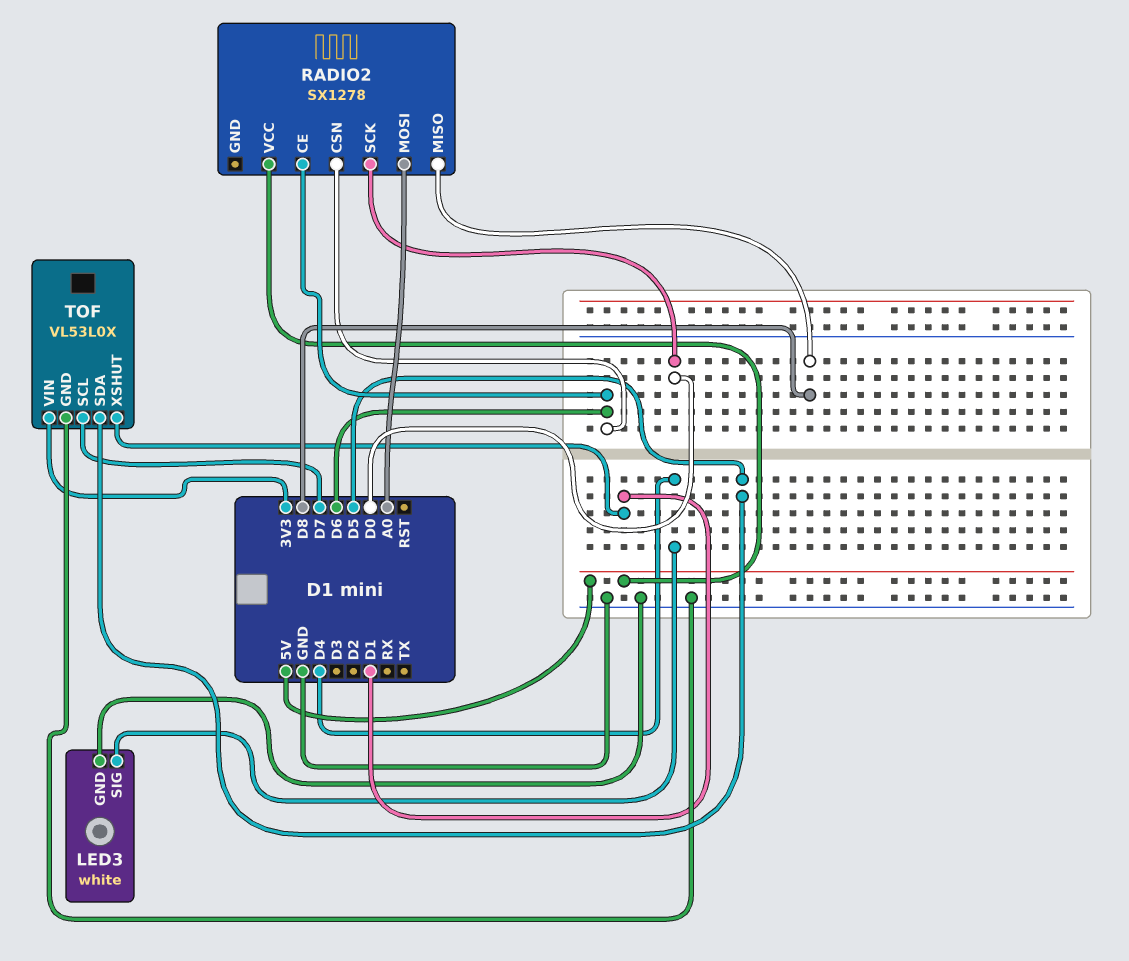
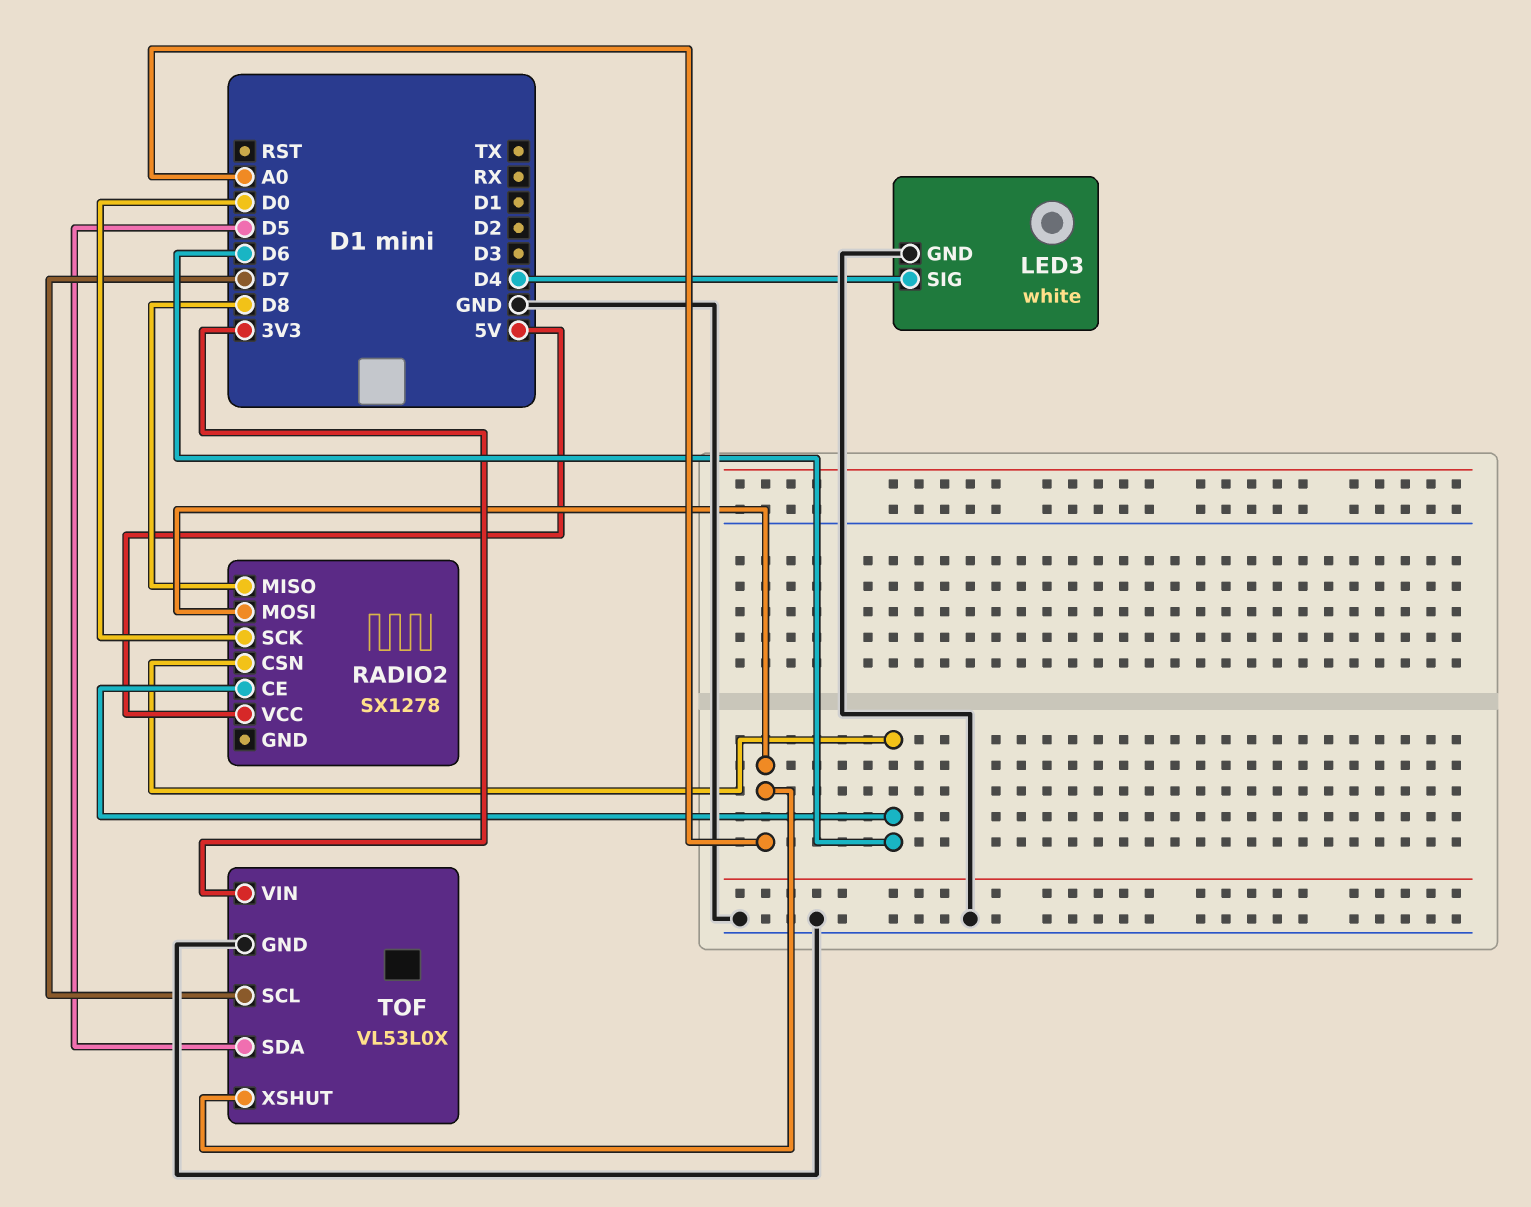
TOF pin XSHUT: D1 -> A0

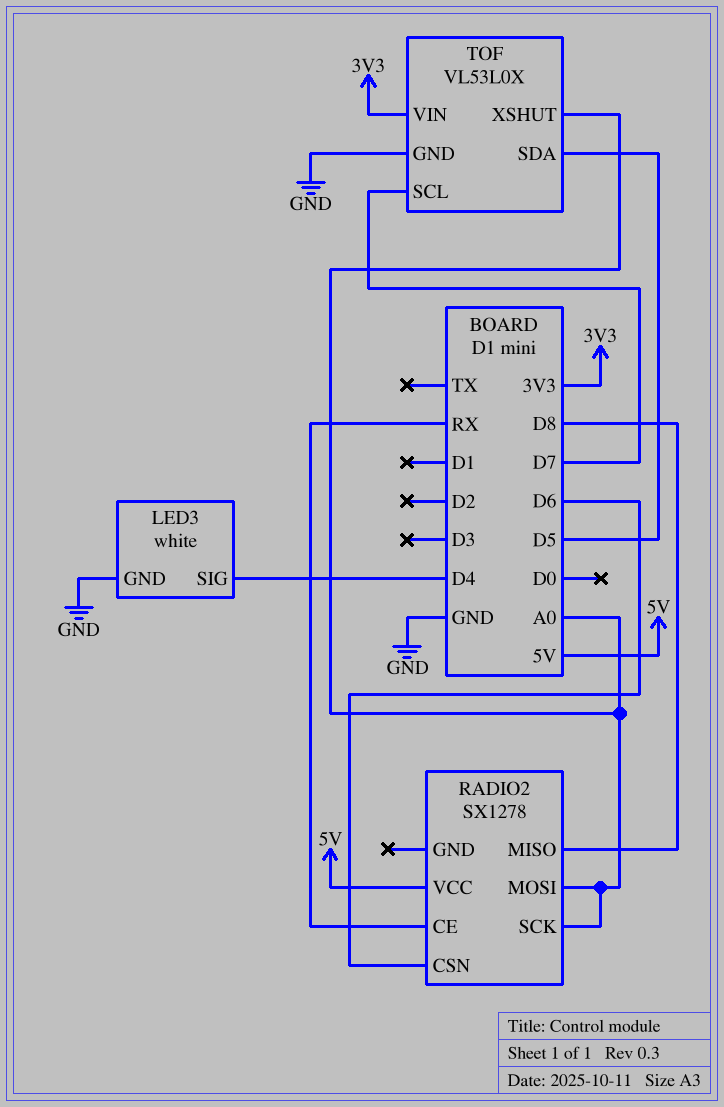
RADIO2 pin CE: D6 -> RX
RADIO2 pin SCK: D0 -> A0

